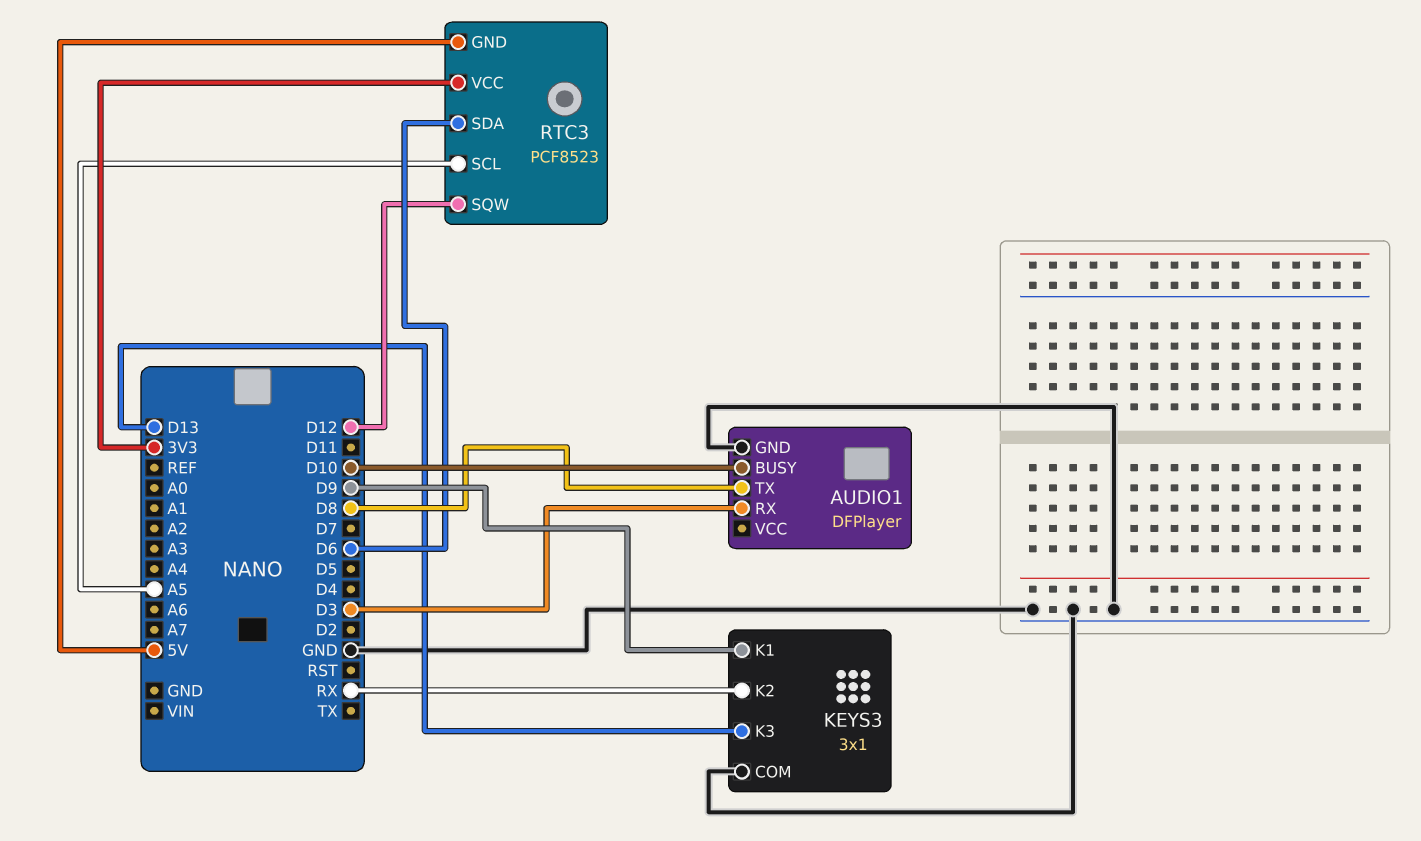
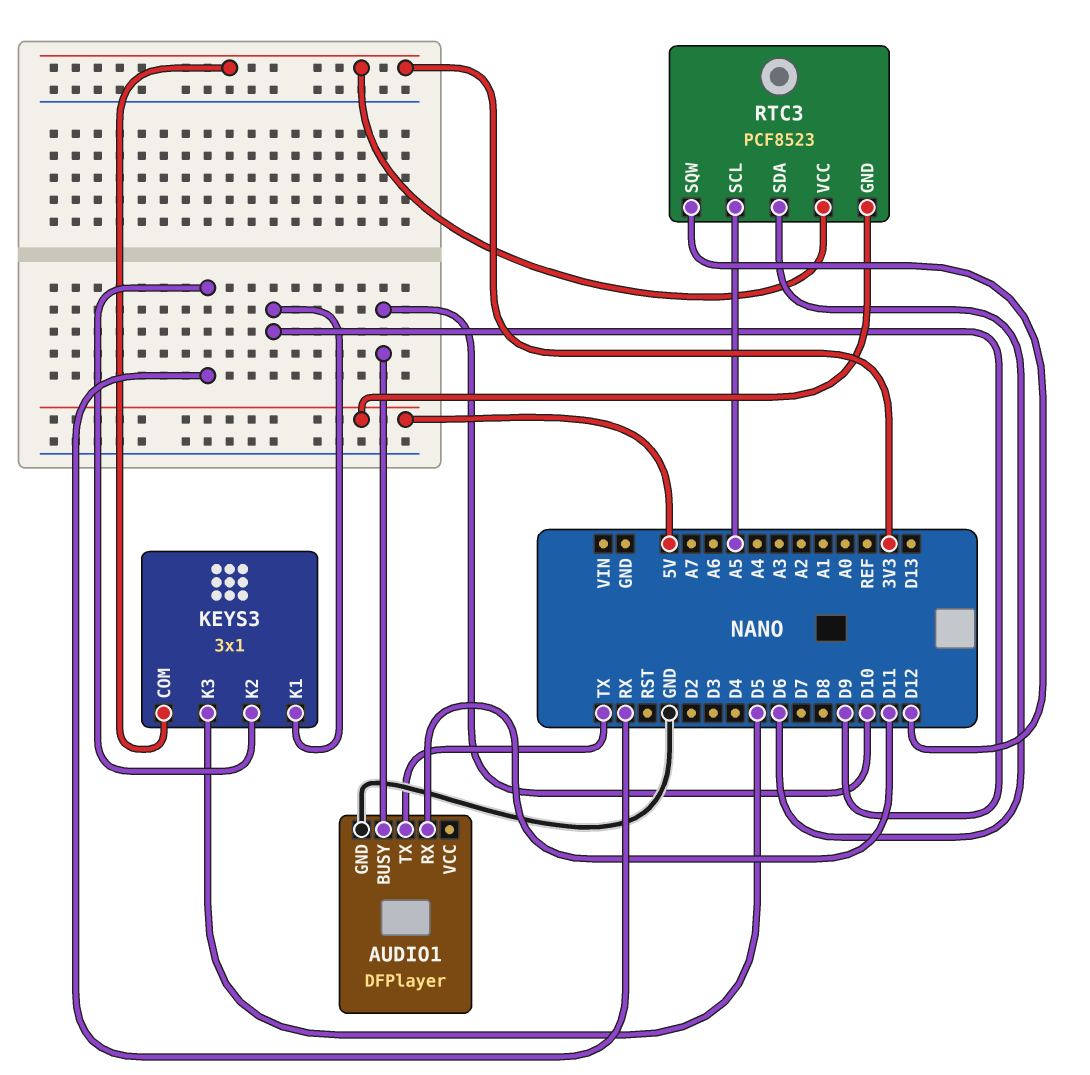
AUDIO1 pin RX: D3 -> D11
AUDIO1 pin TX: D8 -> TX
KEYS3 pin COM: GND -> 3V3
KEYS3 pin K3: D13 -> D5

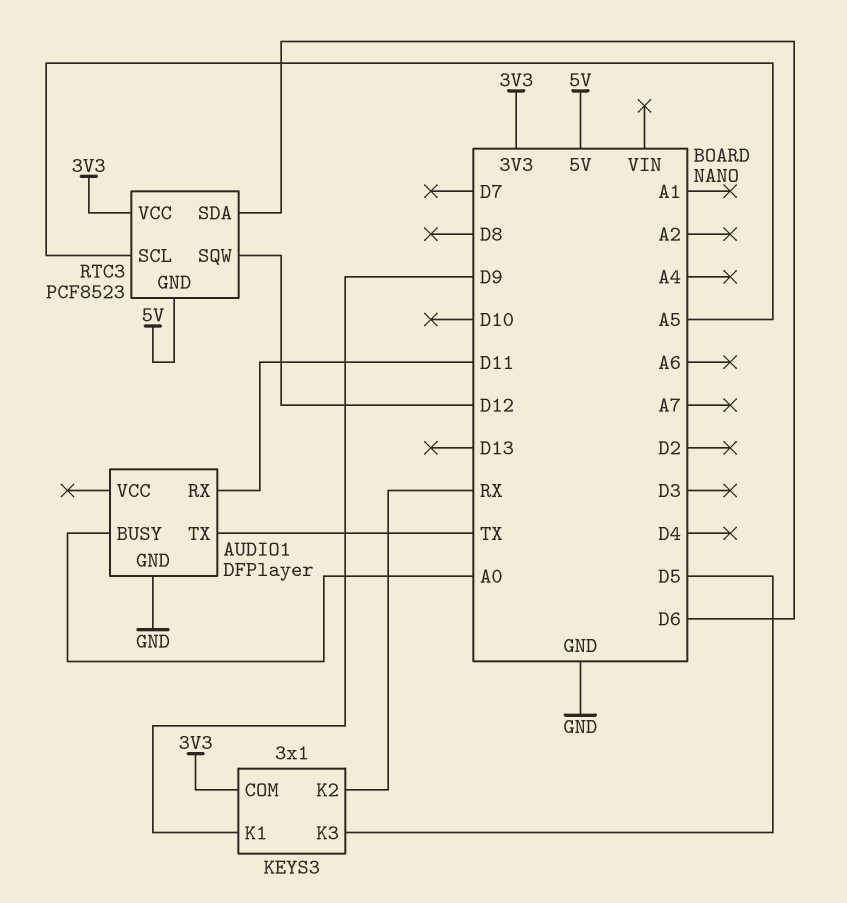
AUDIO1 pin BUSY: D10 -> A0

